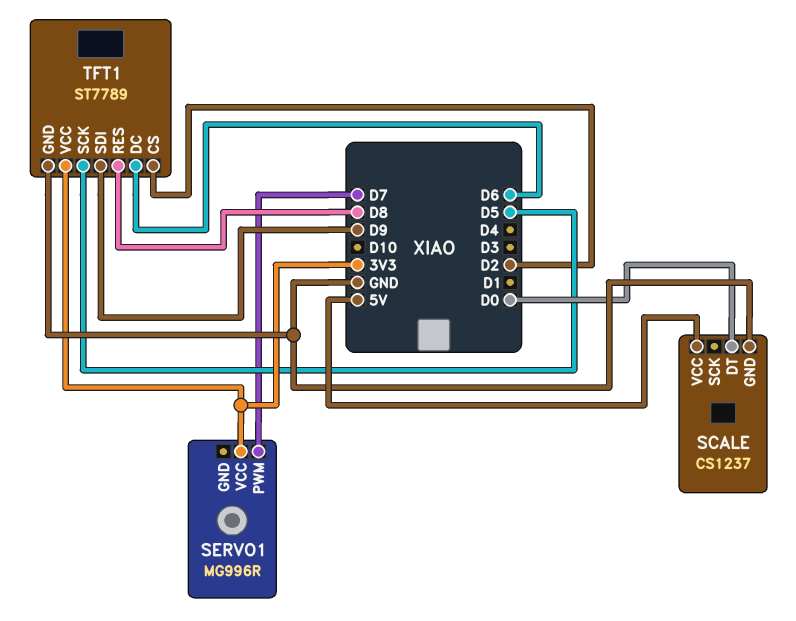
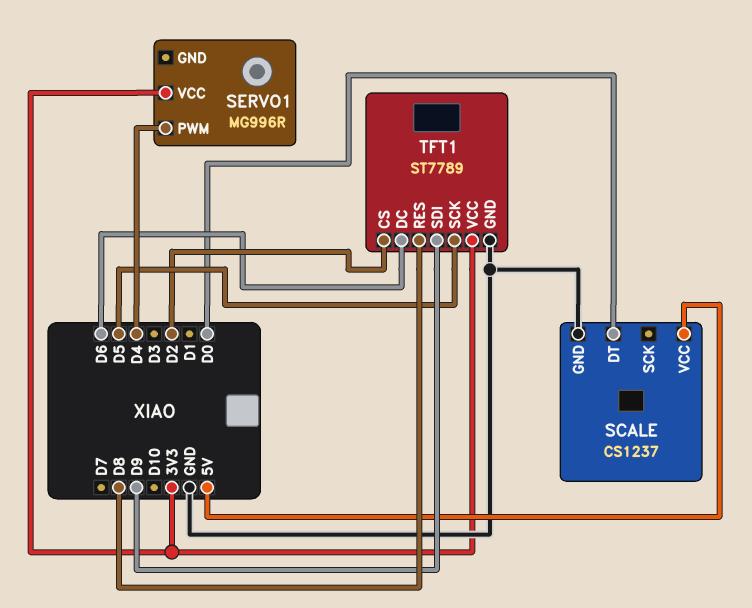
SERVO1 pin PWM: D7 -> D4

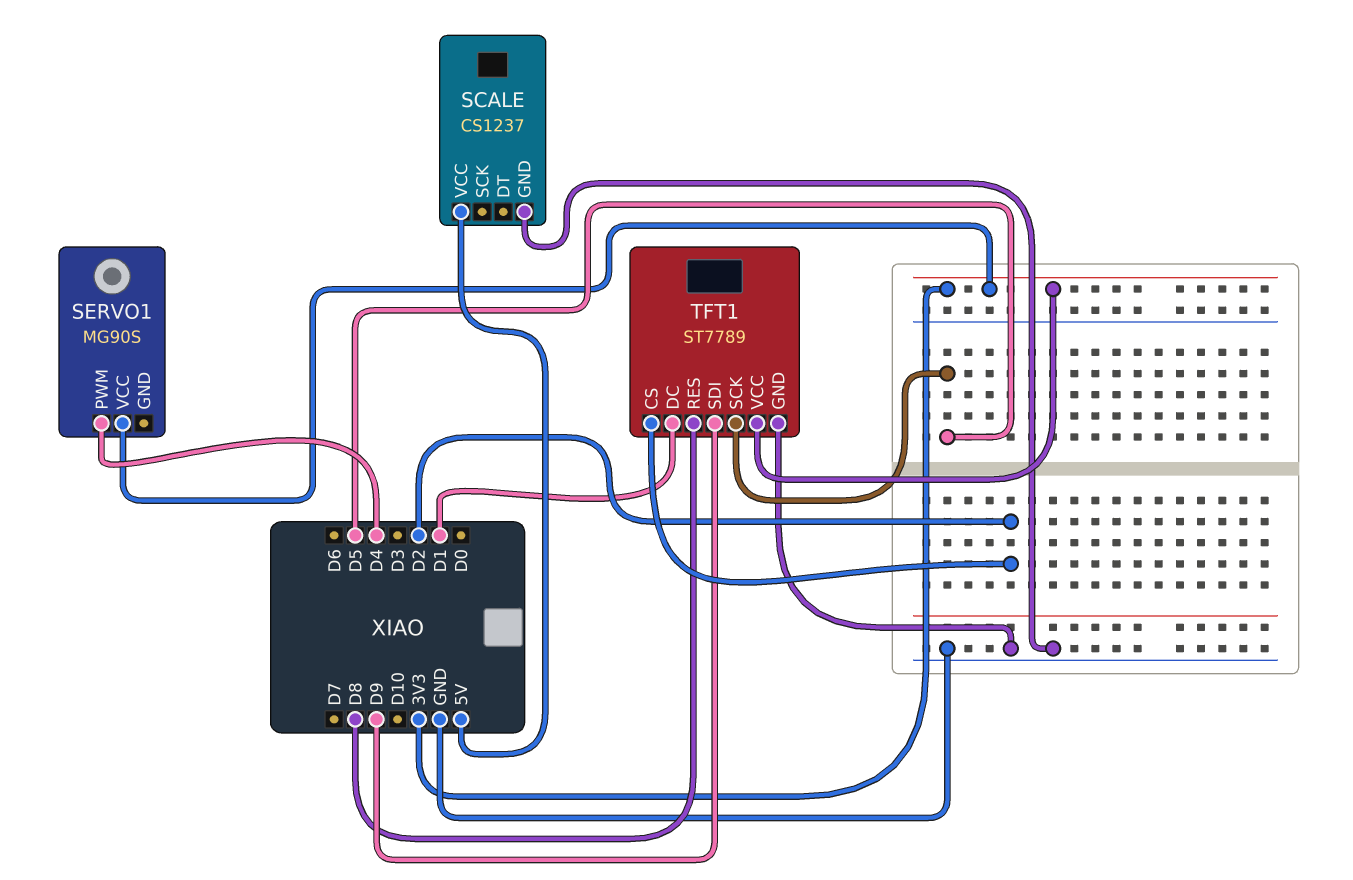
SCALE pin DT: D0 -> none
SERVO1: MG996R -> MG90S
TFT1 pin DC: D6 -> D1

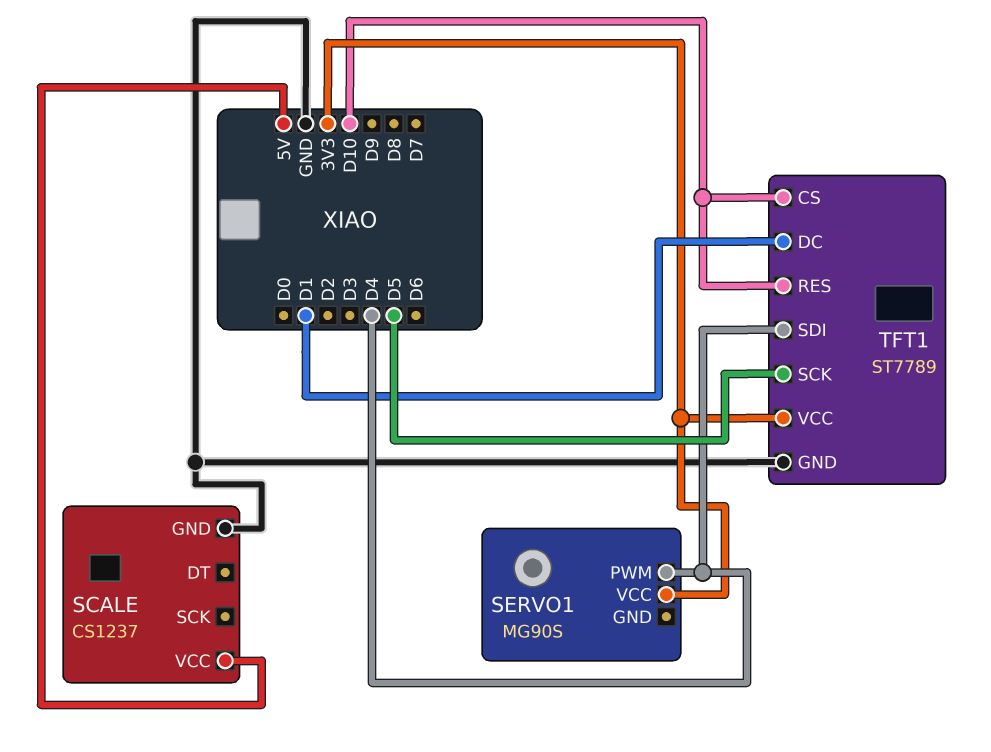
TFT1 pin CS: D2 -> D10
TFT1 pin RES: D8 -> D10
TFT1 pin SDI: D9 -> D4

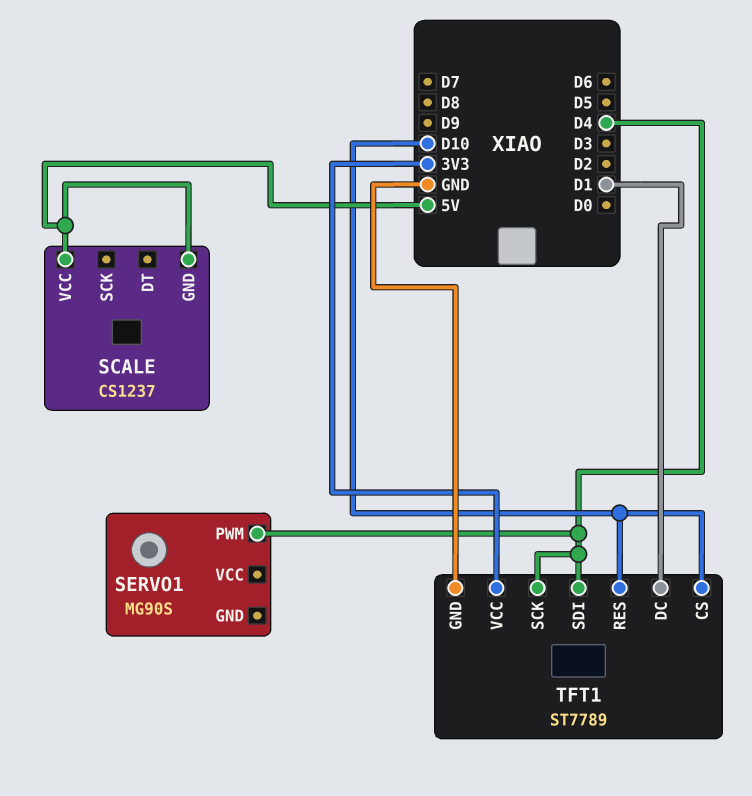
SCALE pin GND: GND -> 5V
SERVO1 pin VCC: 3V3 -> none
TFT1 pin SCK: D5 -> D4

